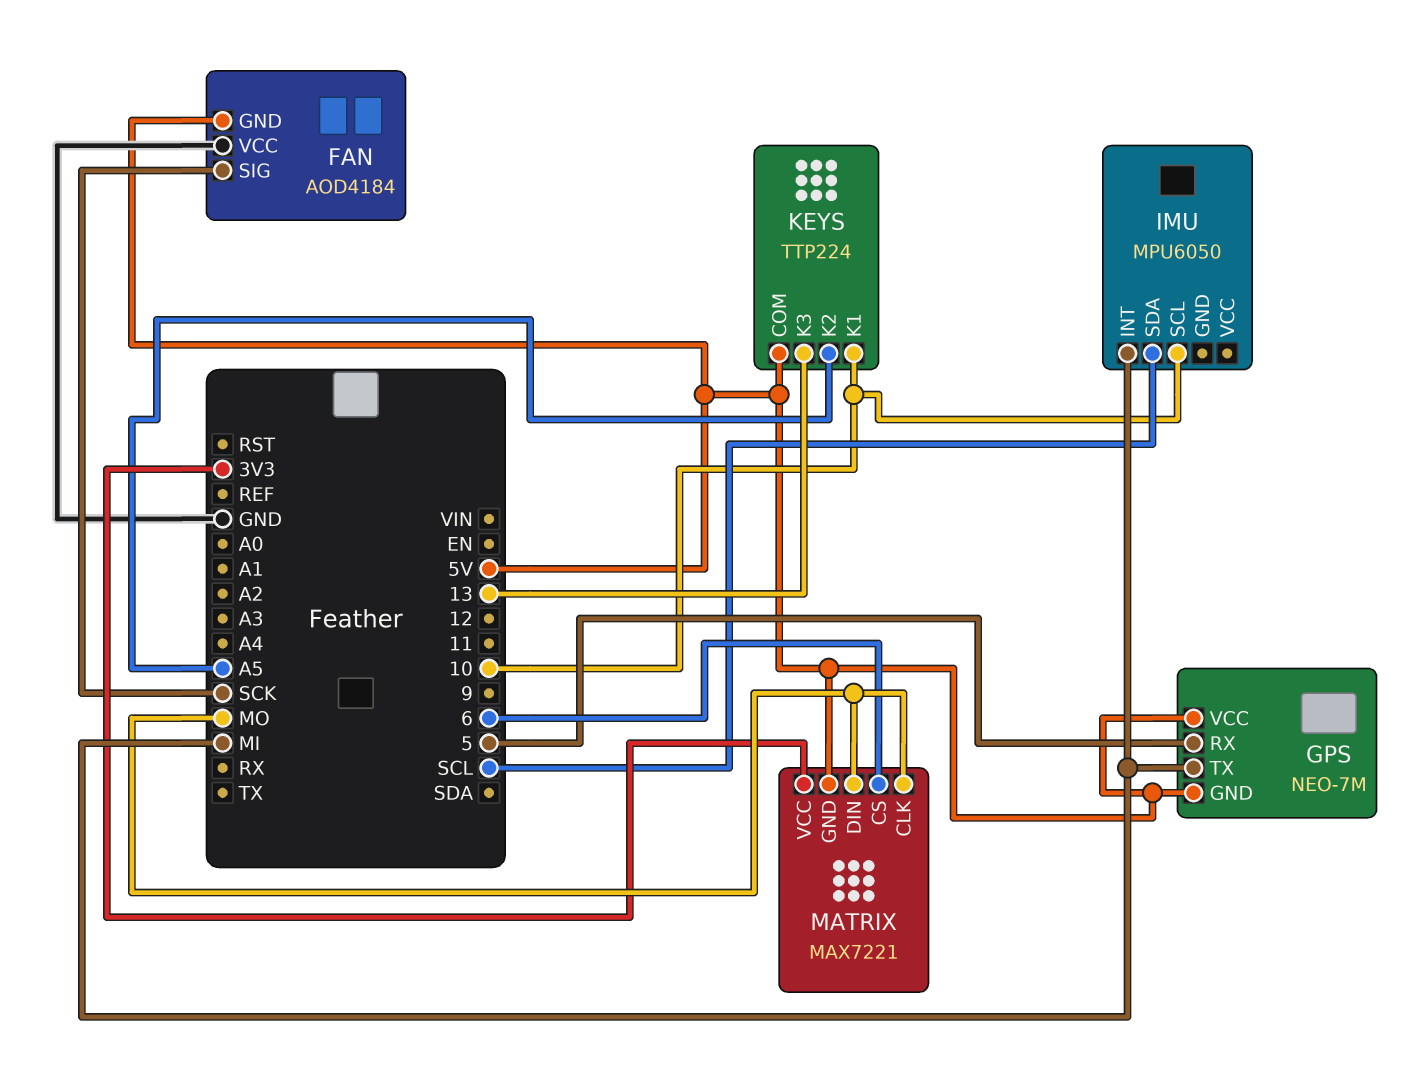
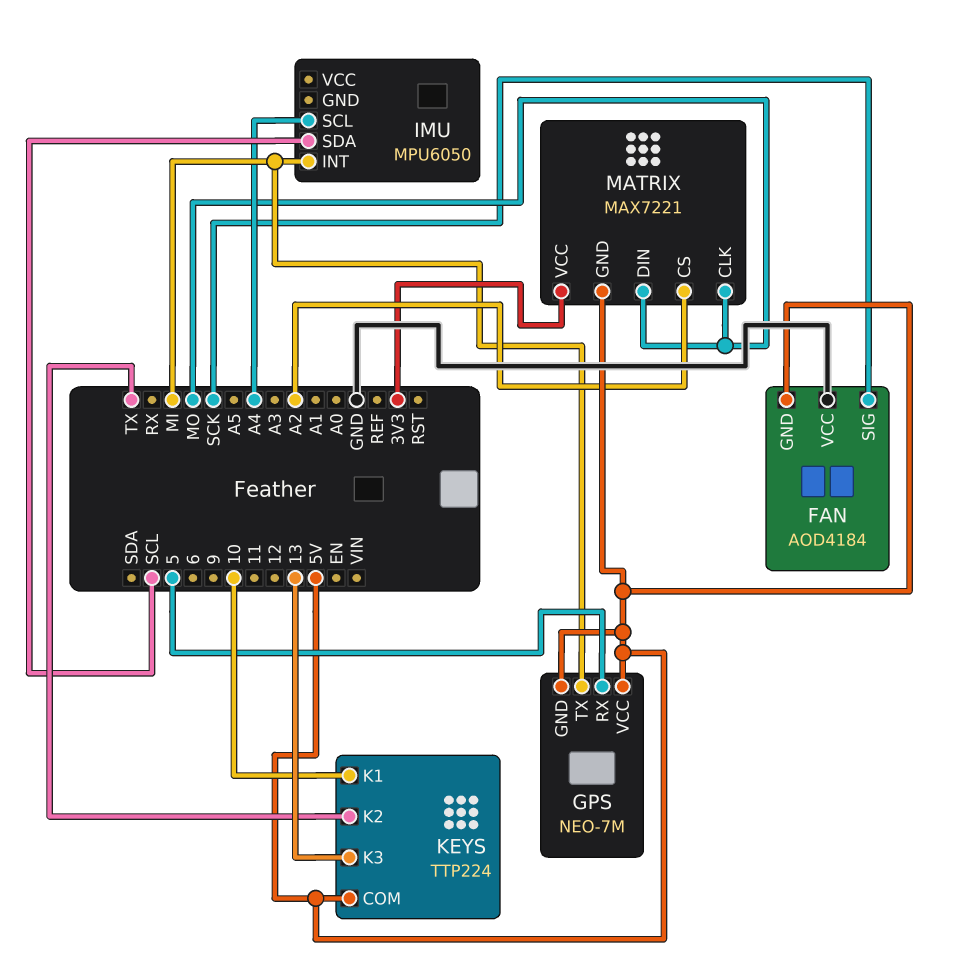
IMU pin SCL: 10 -> A4
KEYS pin K2: A5 -> TX
MATRIX pin CS: 6 -> A2

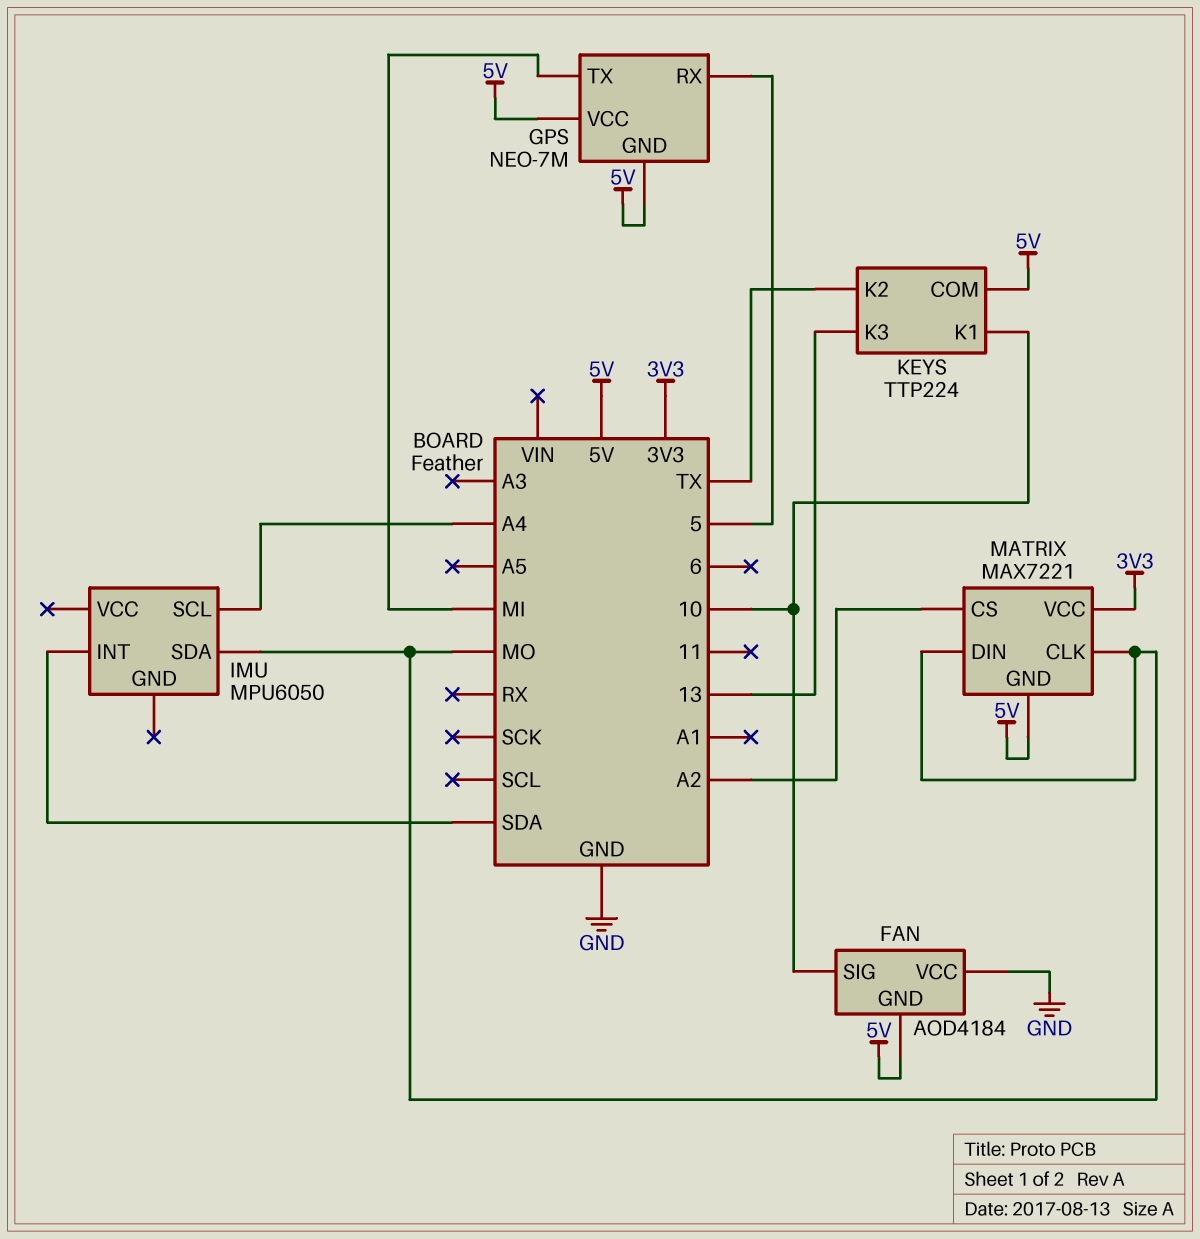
FAN pin SIG: SCK -> 10
IMU pin INT: MI -> SDA
IMU pin SDA: SCL -> MO

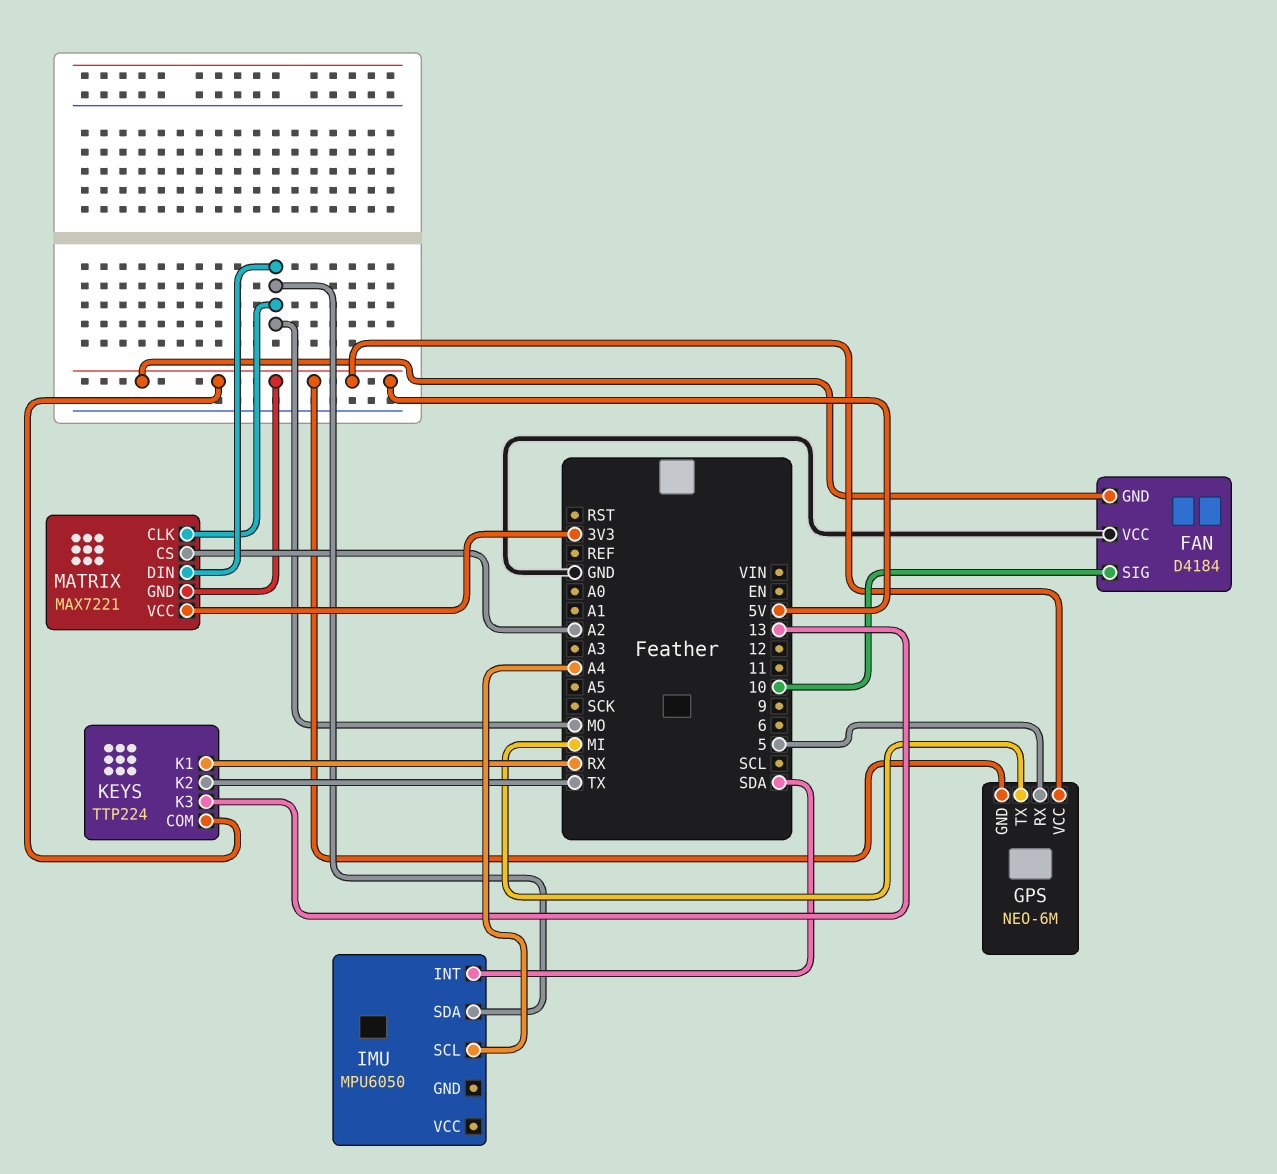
FAN: AOD4184 -> D4184
GPS: NEO-7M -> NEO-6M
KEYS pin K1: 10 -> RX

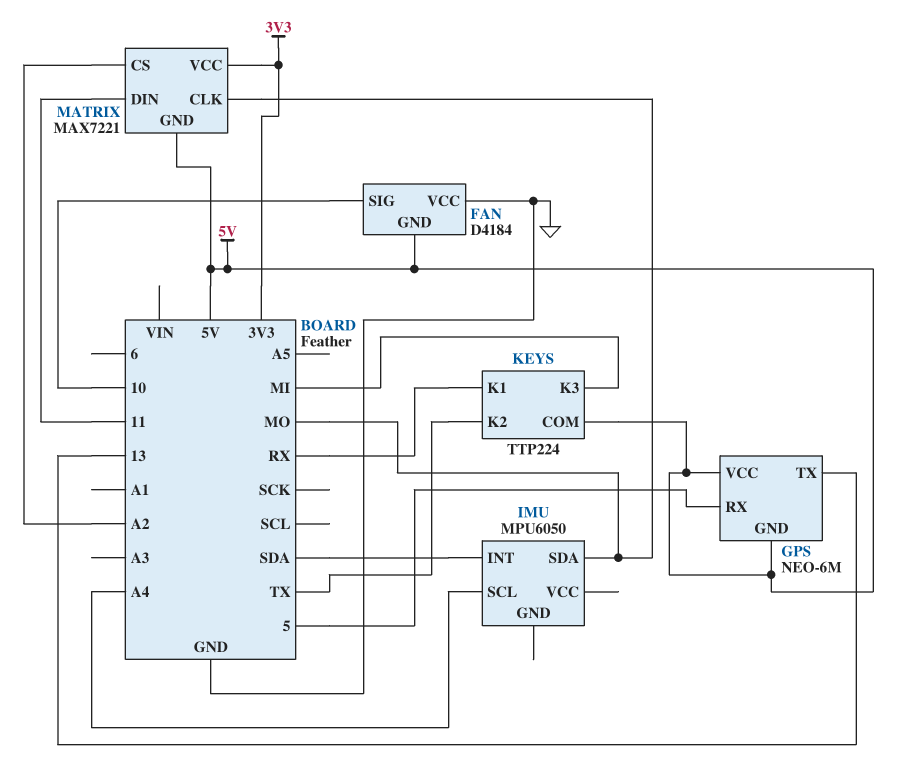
GPS pin TX: MI -> 13
KEYS pin K3: 13 -> MI
MATRIX pin DIN: MO -> 11

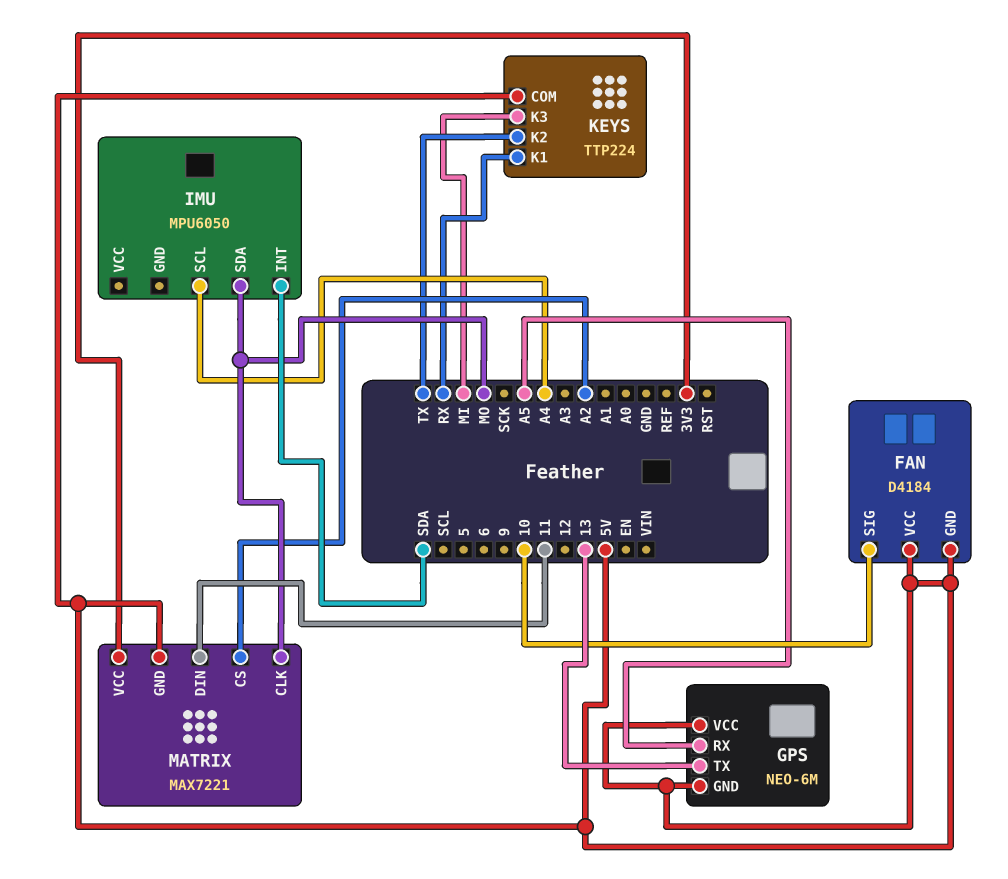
FAN pin VCC: GND -> 5V
GPS pin RX: 5 -> A5

